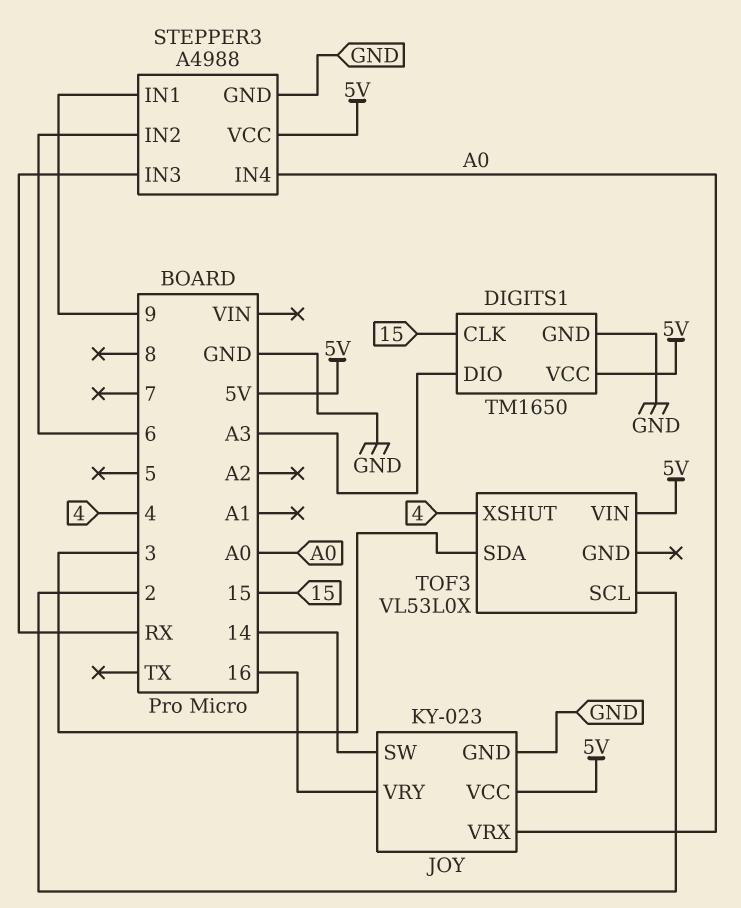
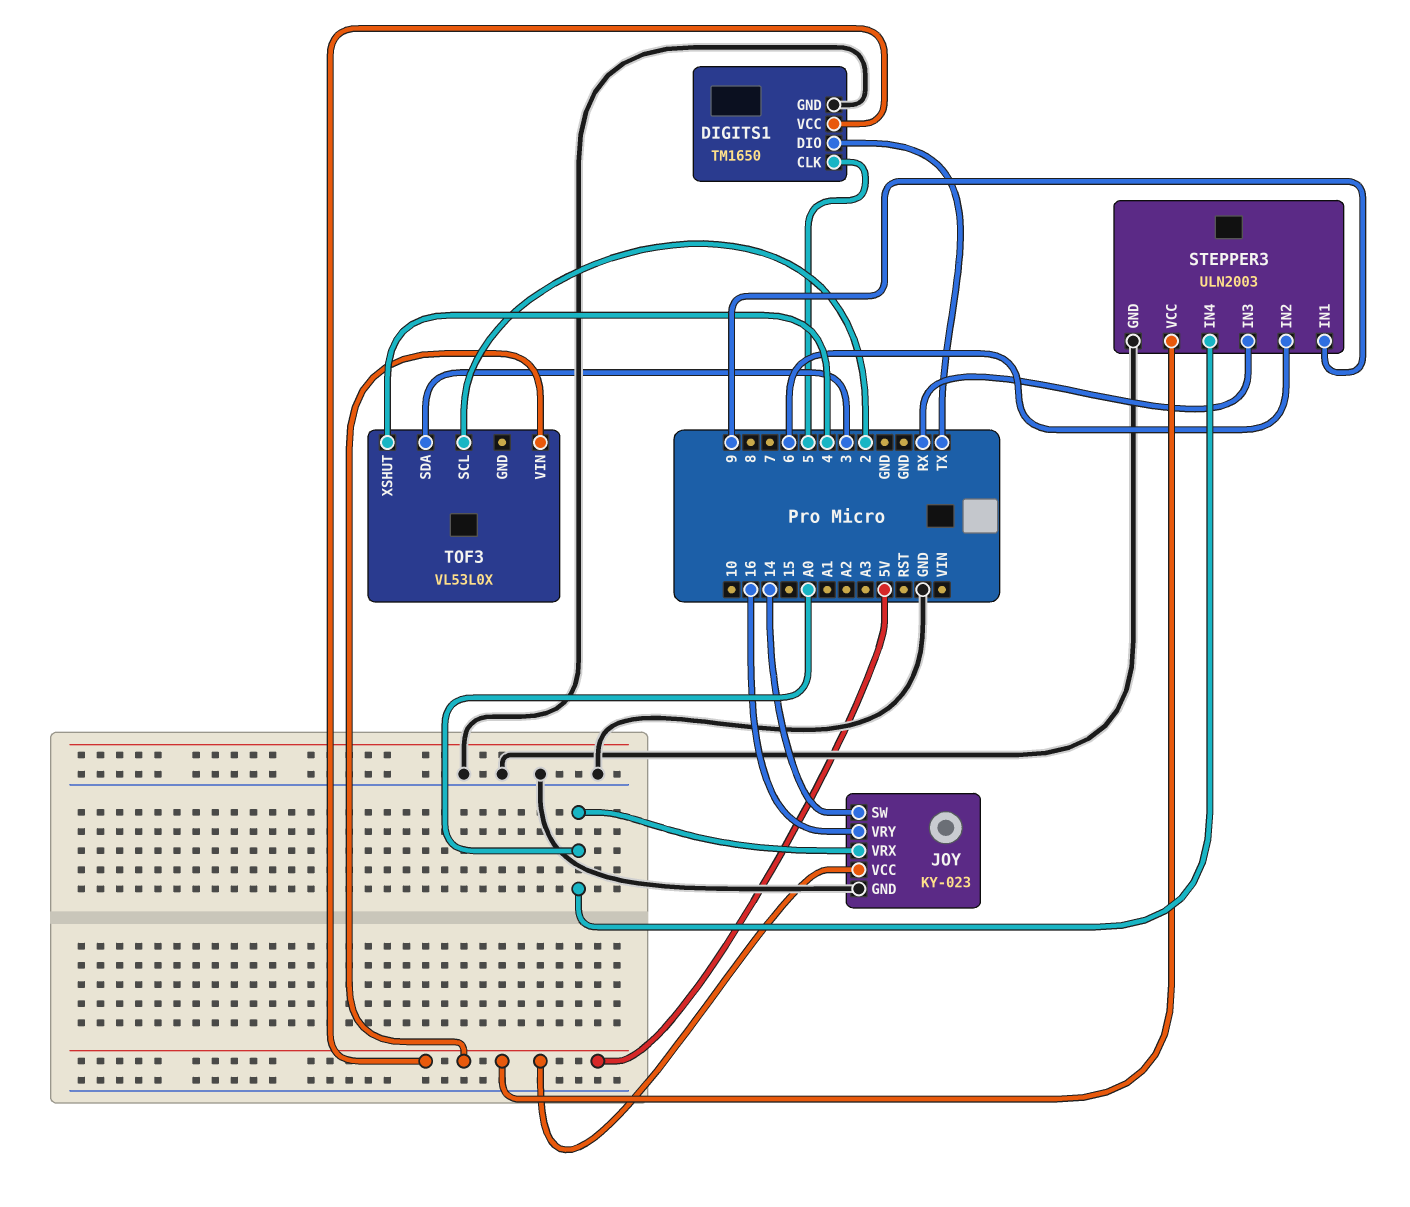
DIGITS1 pin CLK: 15 -> 5
DIGITS1 pin DIO: A3 -> TX
STEPPER3: A4988 -> ULN2003

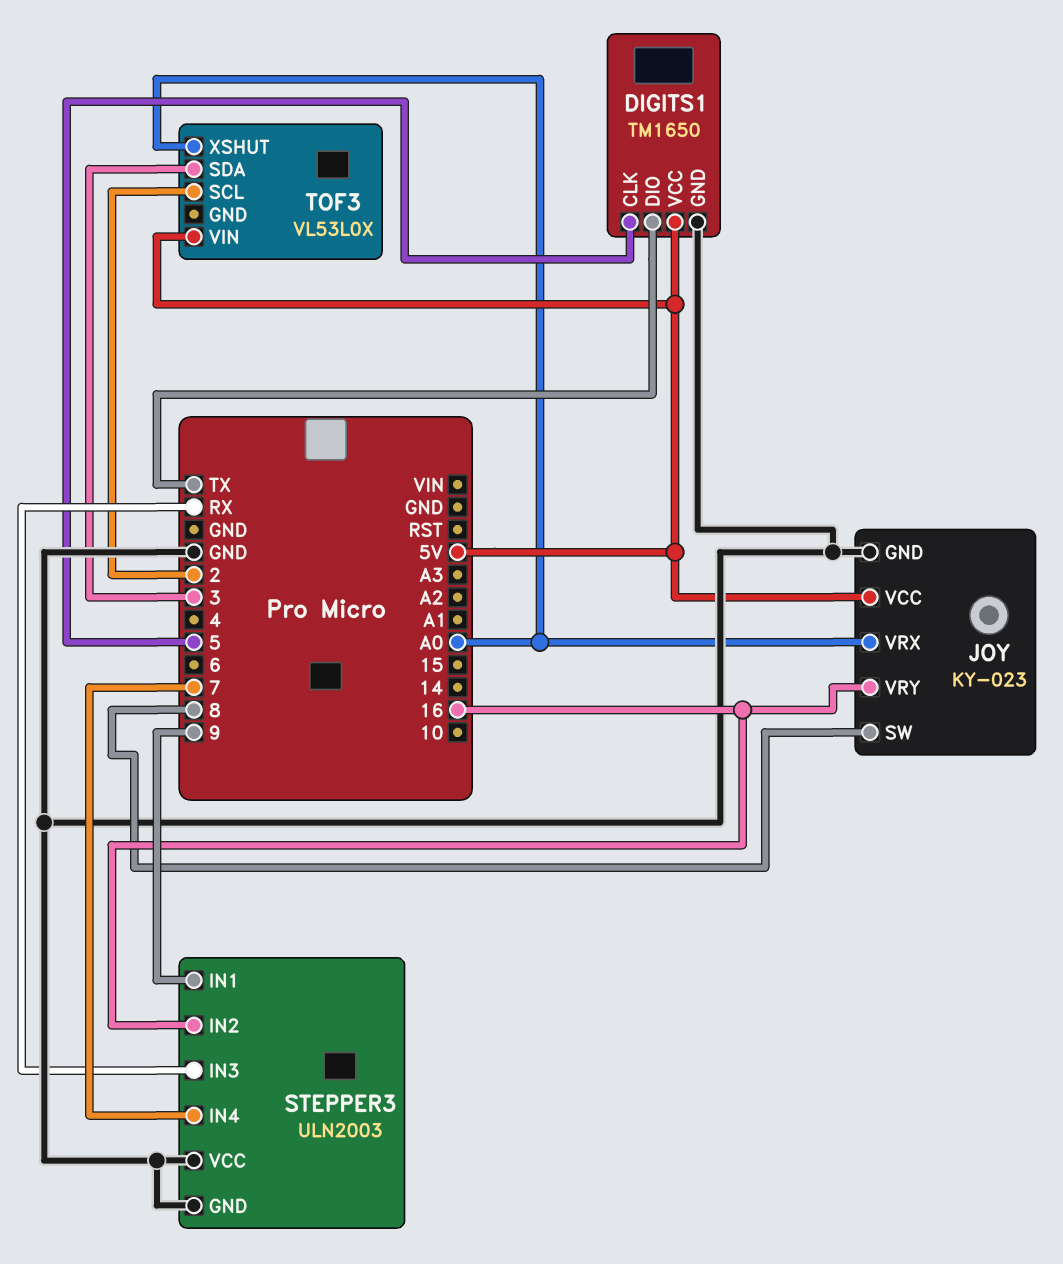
JOY pin SW: 14 -> 8
STEPPER3 pin IN2: 6 -> 16
STEPPER3 pin IN4: A0 -> 7
STEPPER3 pin VCC: 5V -> GND
TOF3 pin XSHUT: 4 -> A0

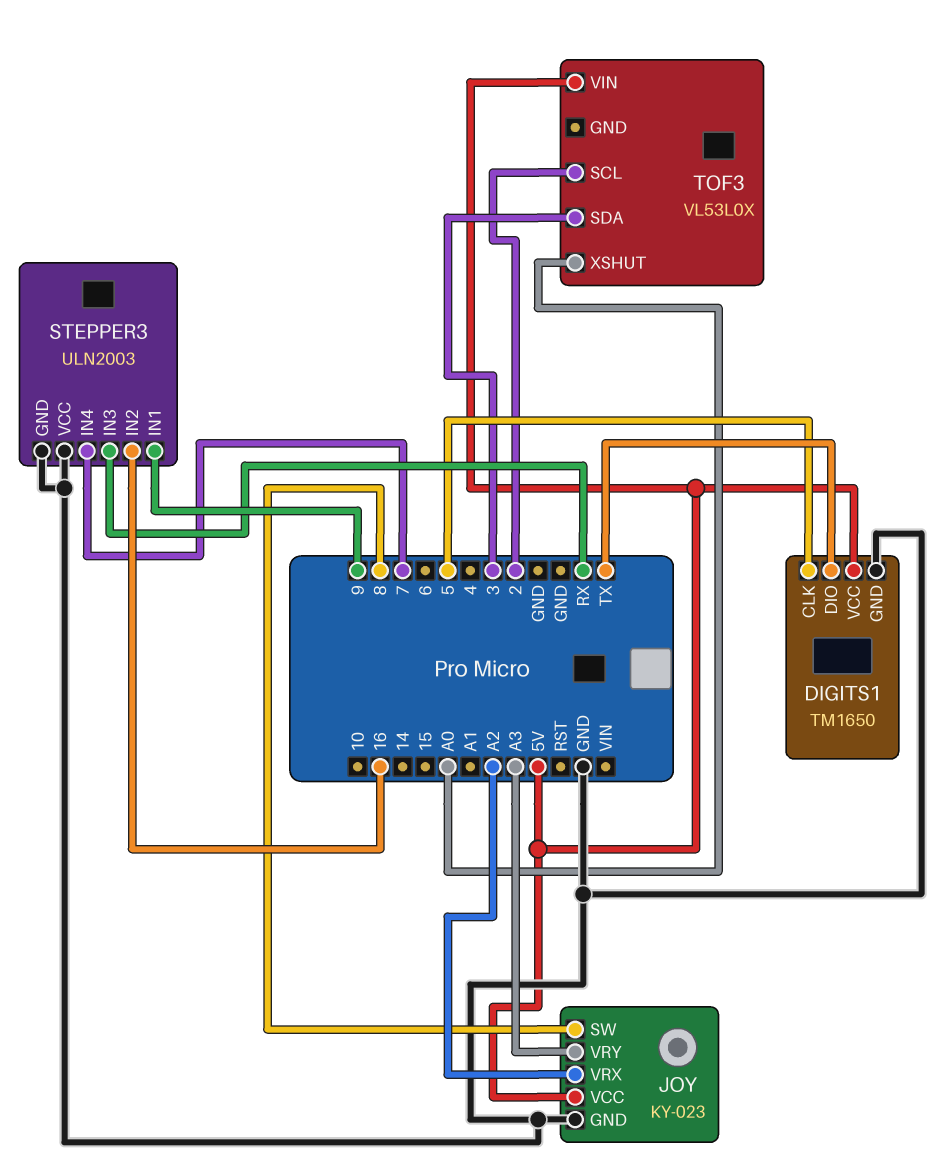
JOY pin VRX: A0 -> A2
JOY pin VRY: 16 -> A3

